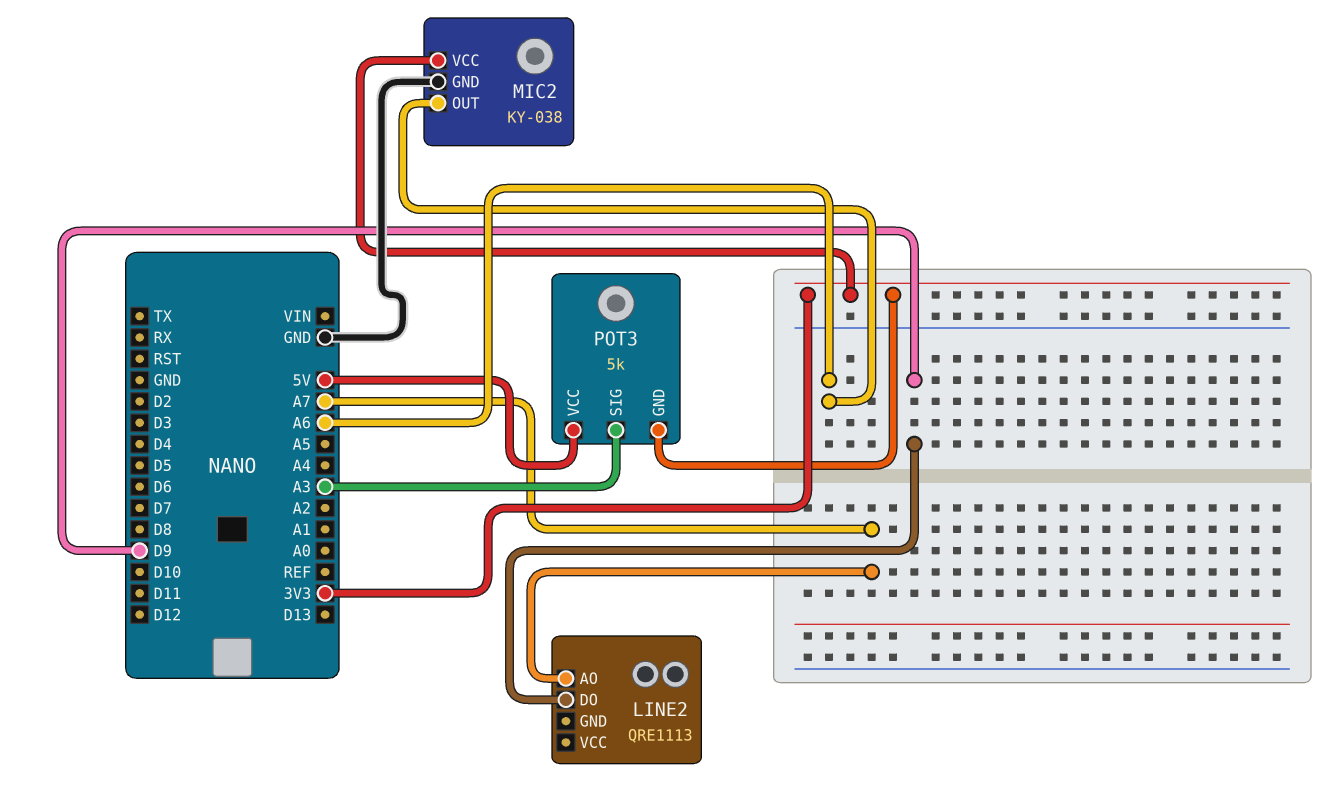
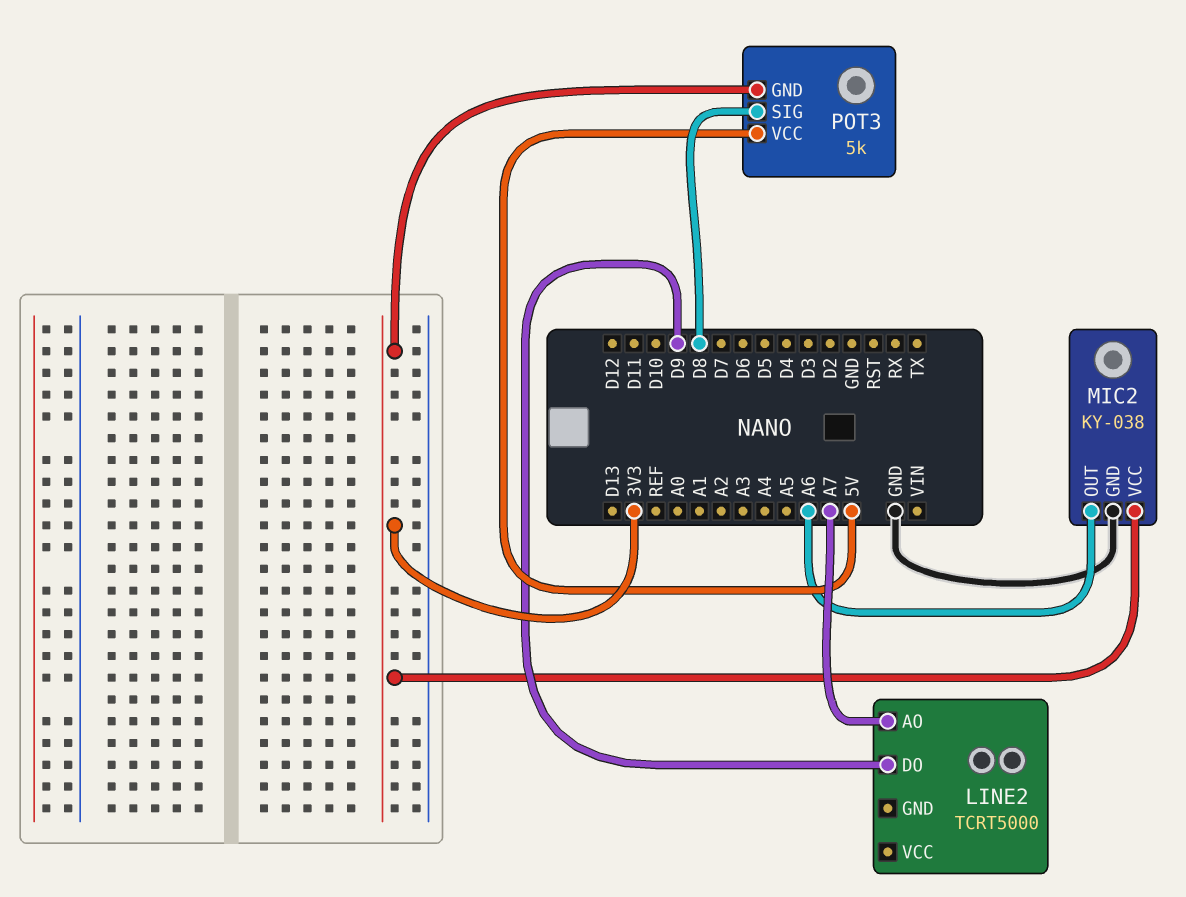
LINE2: QRE1113 -> TCRT5000
POT3 pin SIG: A3 -> D8

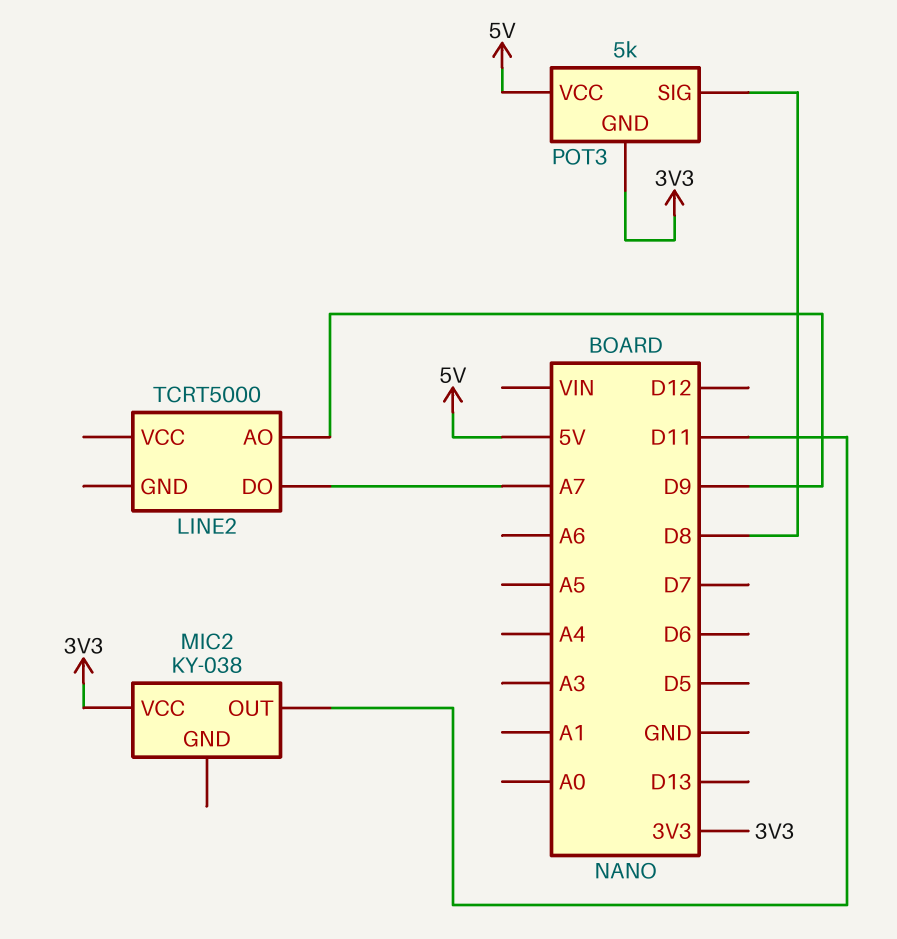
LINE2 pin AO: A7 -> D9
LINE2 pin DO: D9 -> A7
MIC2 pin GND: GND -> none
MIC2 pin OUT: A6 -> D11

